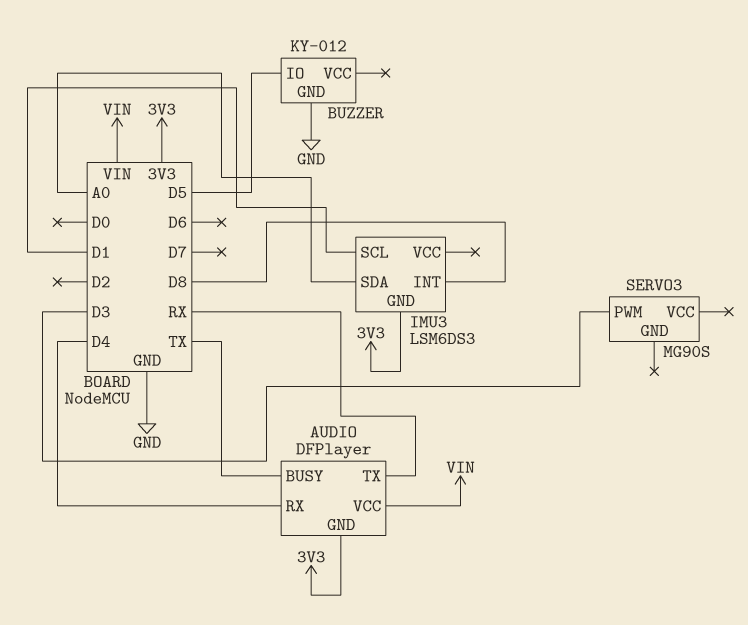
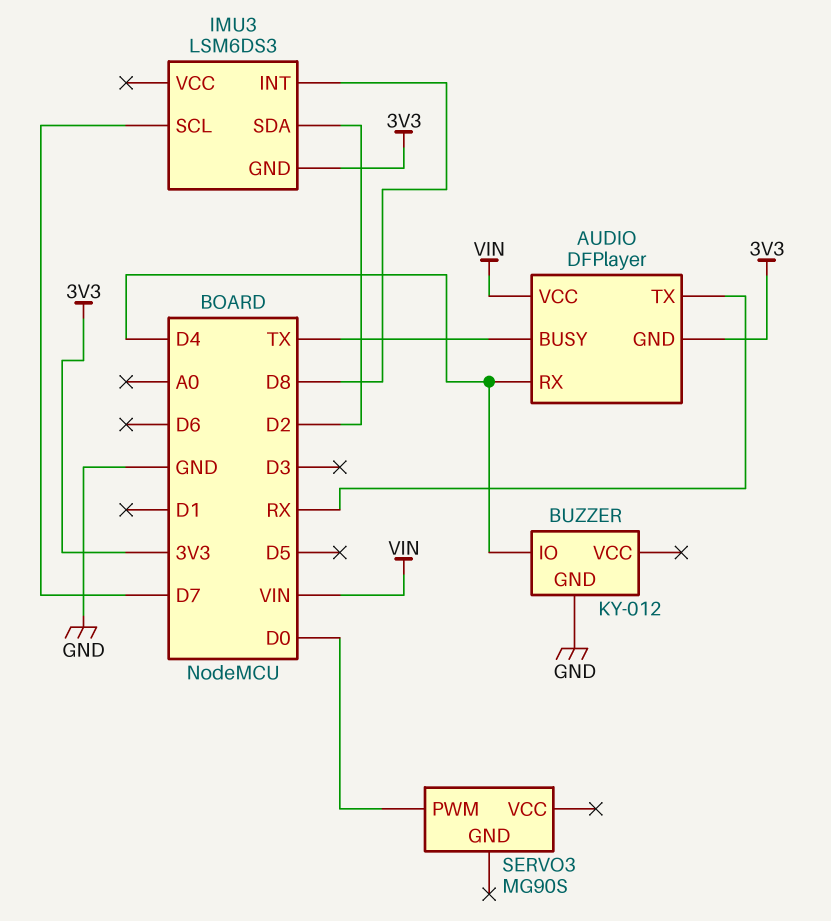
BUZZER pin IO: D5 -> D4
IMU3 pin SCL: D1 -> D7
IMU3 pin SDA: A0 -> D2
SERVO3 pin PWM: D3 -> D0

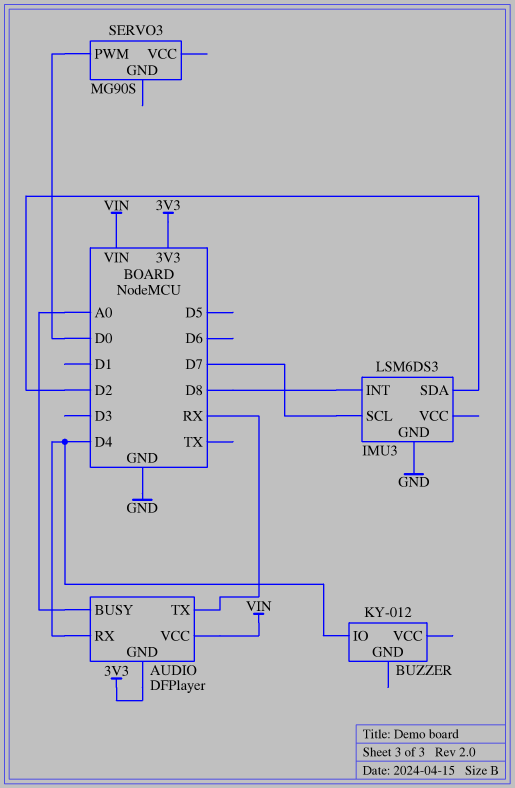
AUDIO pin BUSY: TX -> A0
BUZZER pin GND: GND -> none
IMU3 pin GND: 3V3 -> GND

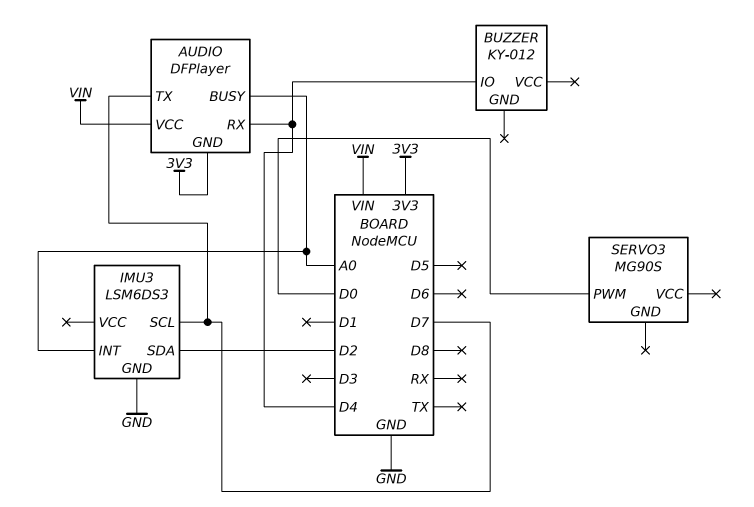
AUDIO pin TX: RX -> D7
IMU3 pin INT: D8 -> A0

